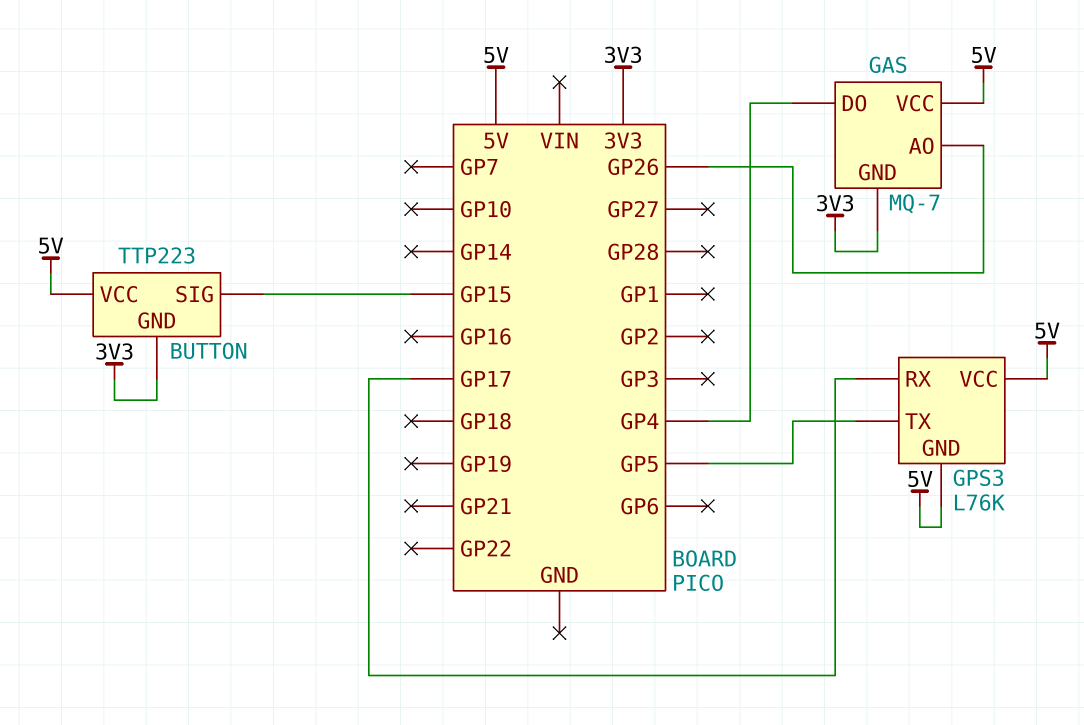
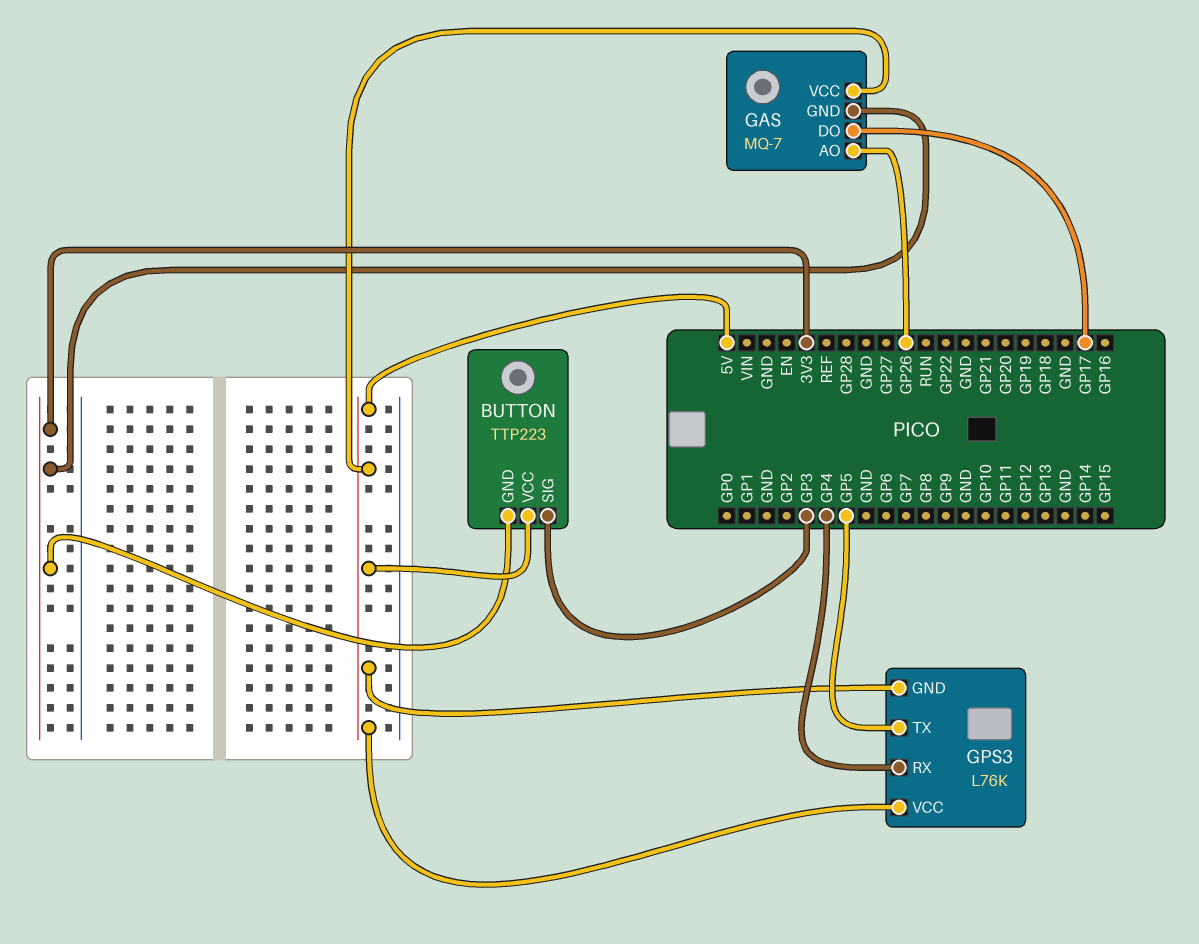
BUTTON pin SIG: GP15 -> GP3
GAS pin DO: GP4 -> GP17
GPS3 pin RX: GP17 -> GP4

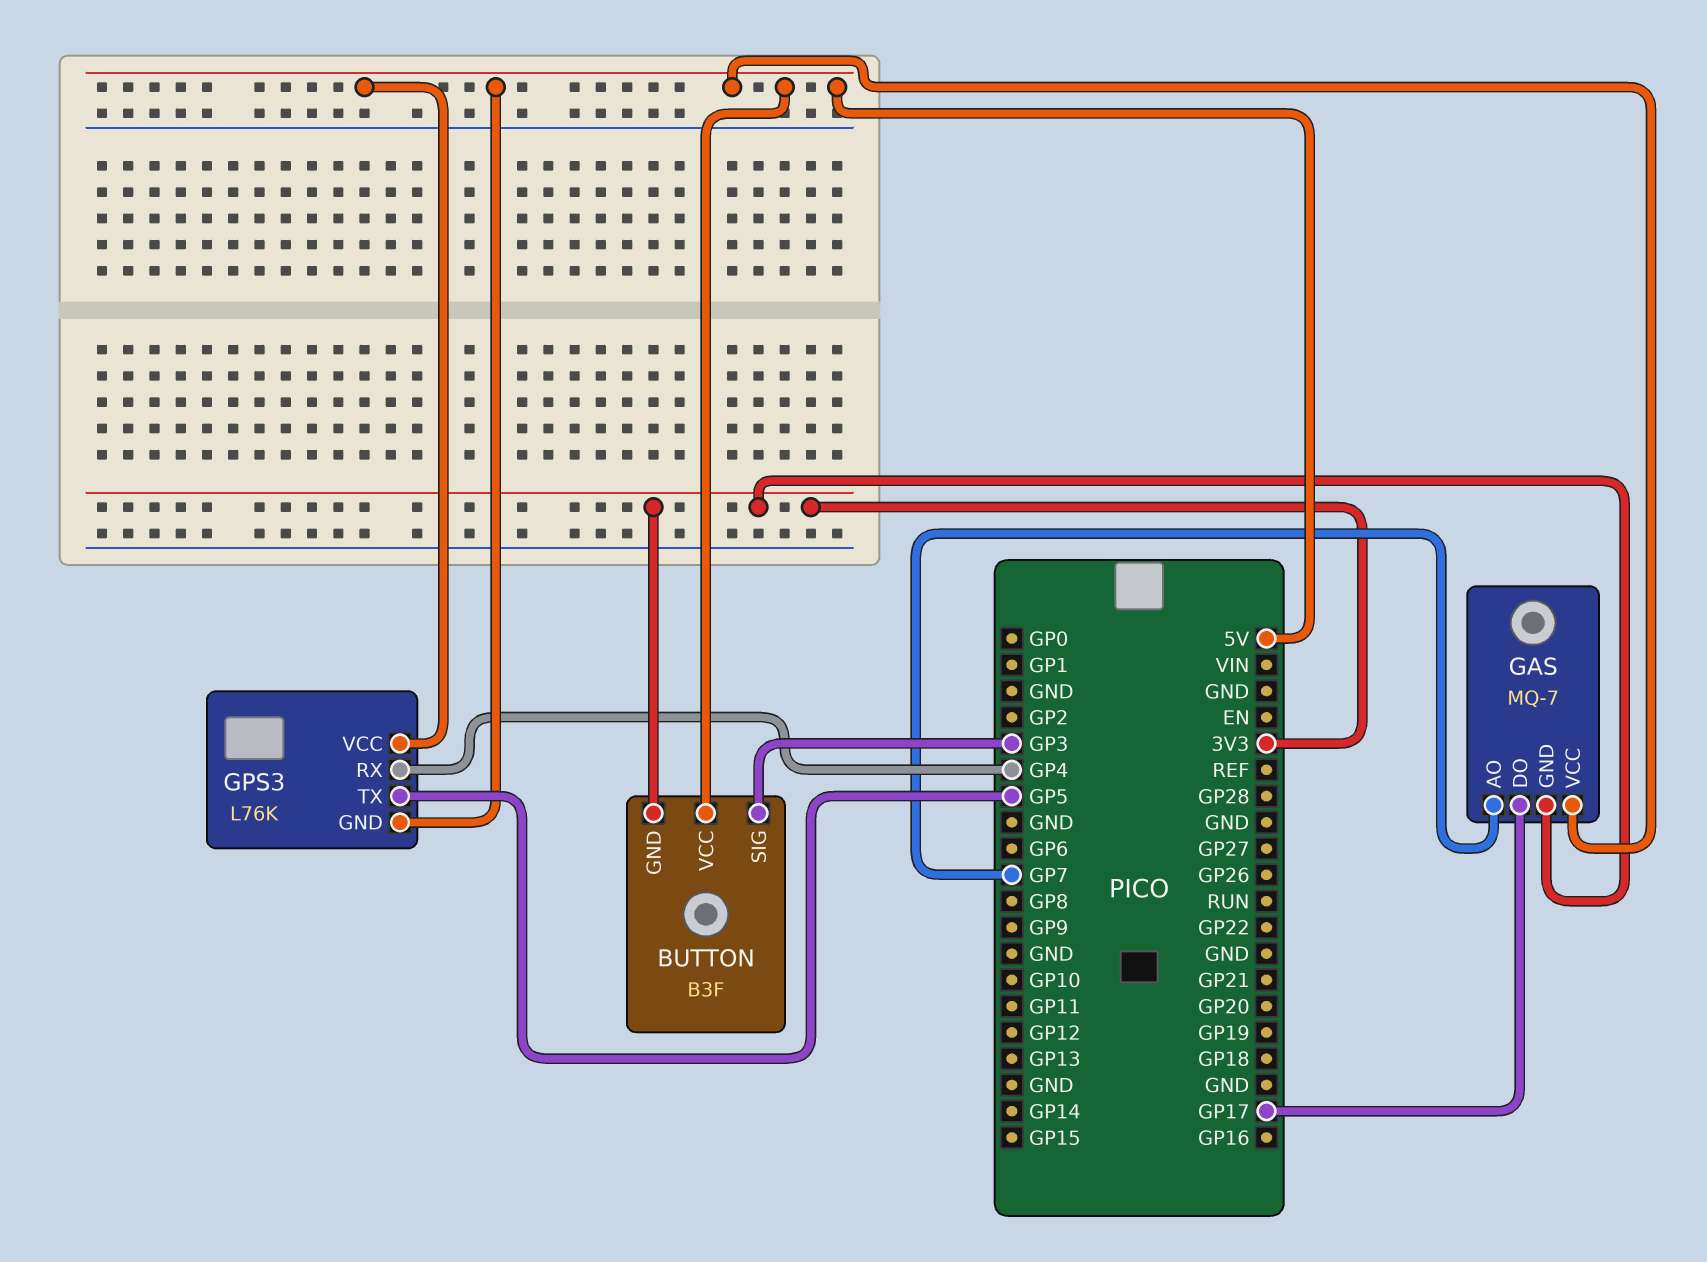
BUTTON: TTP223 -> B3F
GAS pin AO: GP26 -> GP7

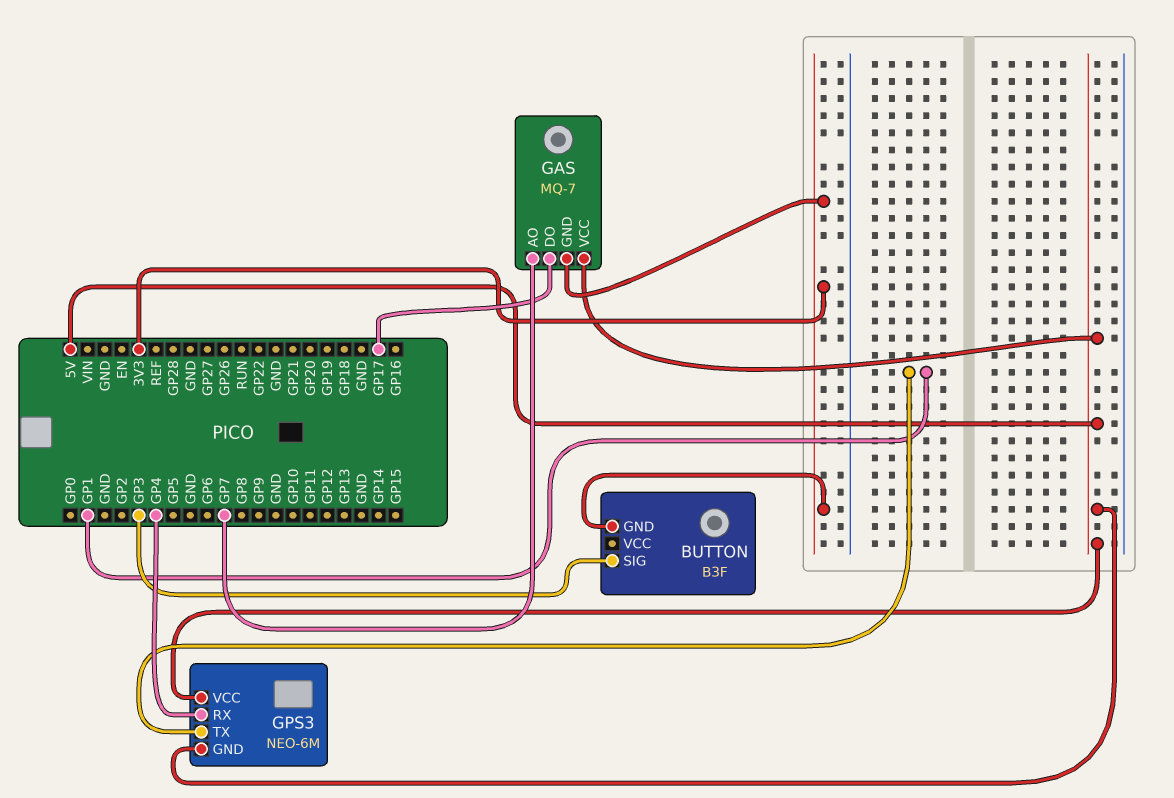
BUTTON pin VCC: 5V -> none
GPS3: L76K -> NEO-6M
GPS3 pin TX: GP5 -> GP1

